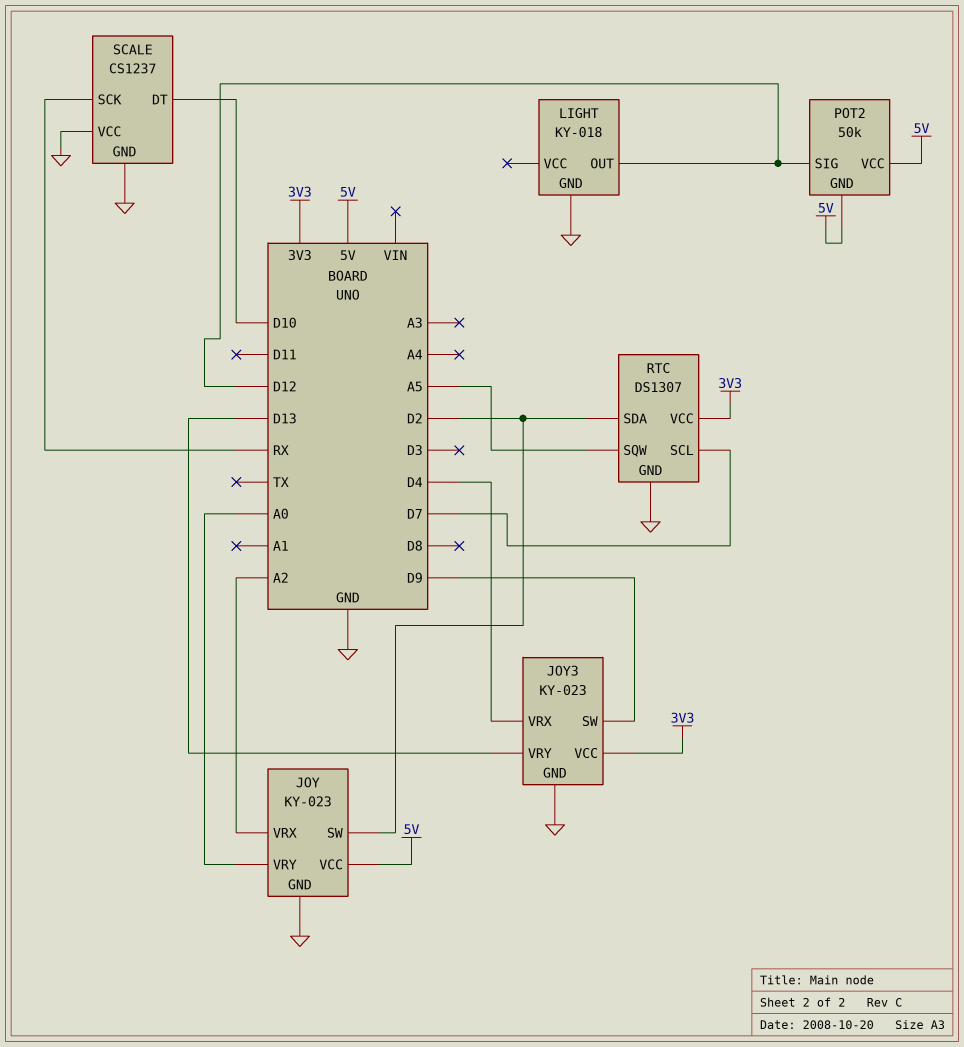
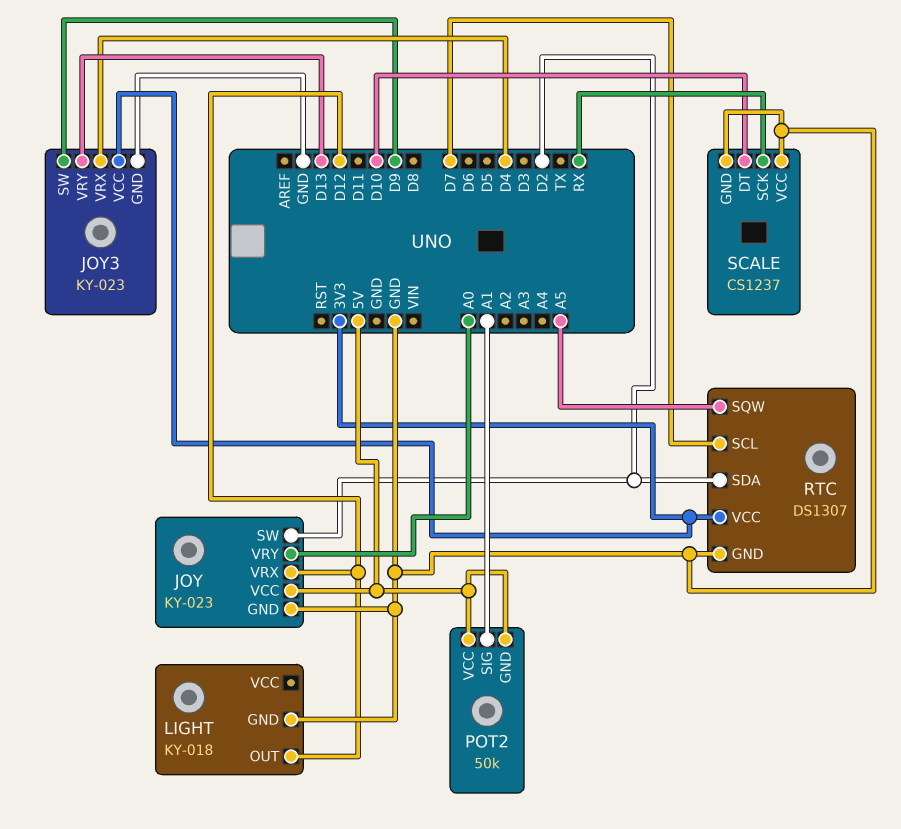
JOY pin VRX: A2 -> D12
POT2 pin SIG: D12 -> A1

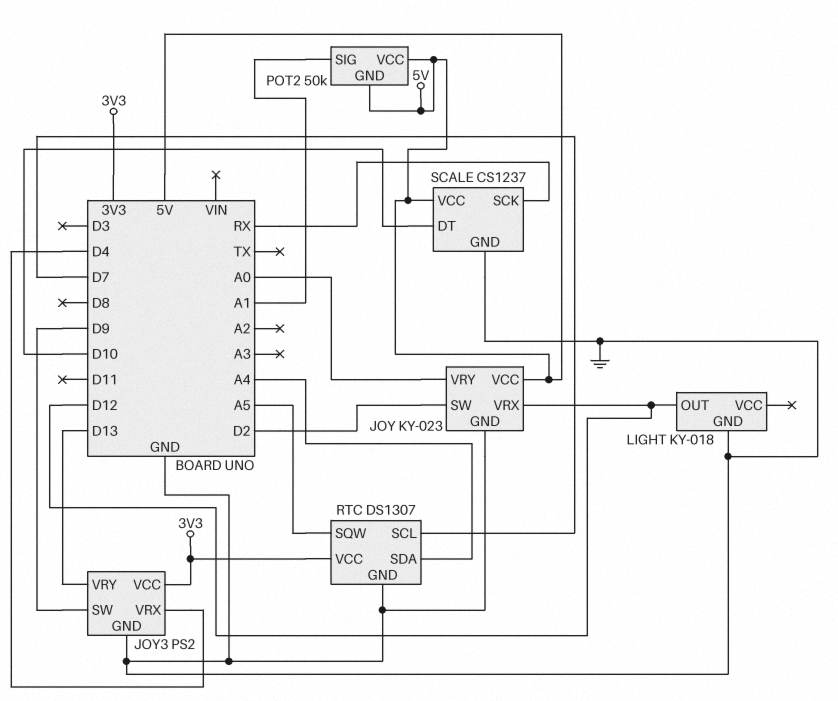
JOY3: KY-023 -> PS2
RTC pin SDA: D2 -> A4
SCALE pin VCC: GND -> 5V

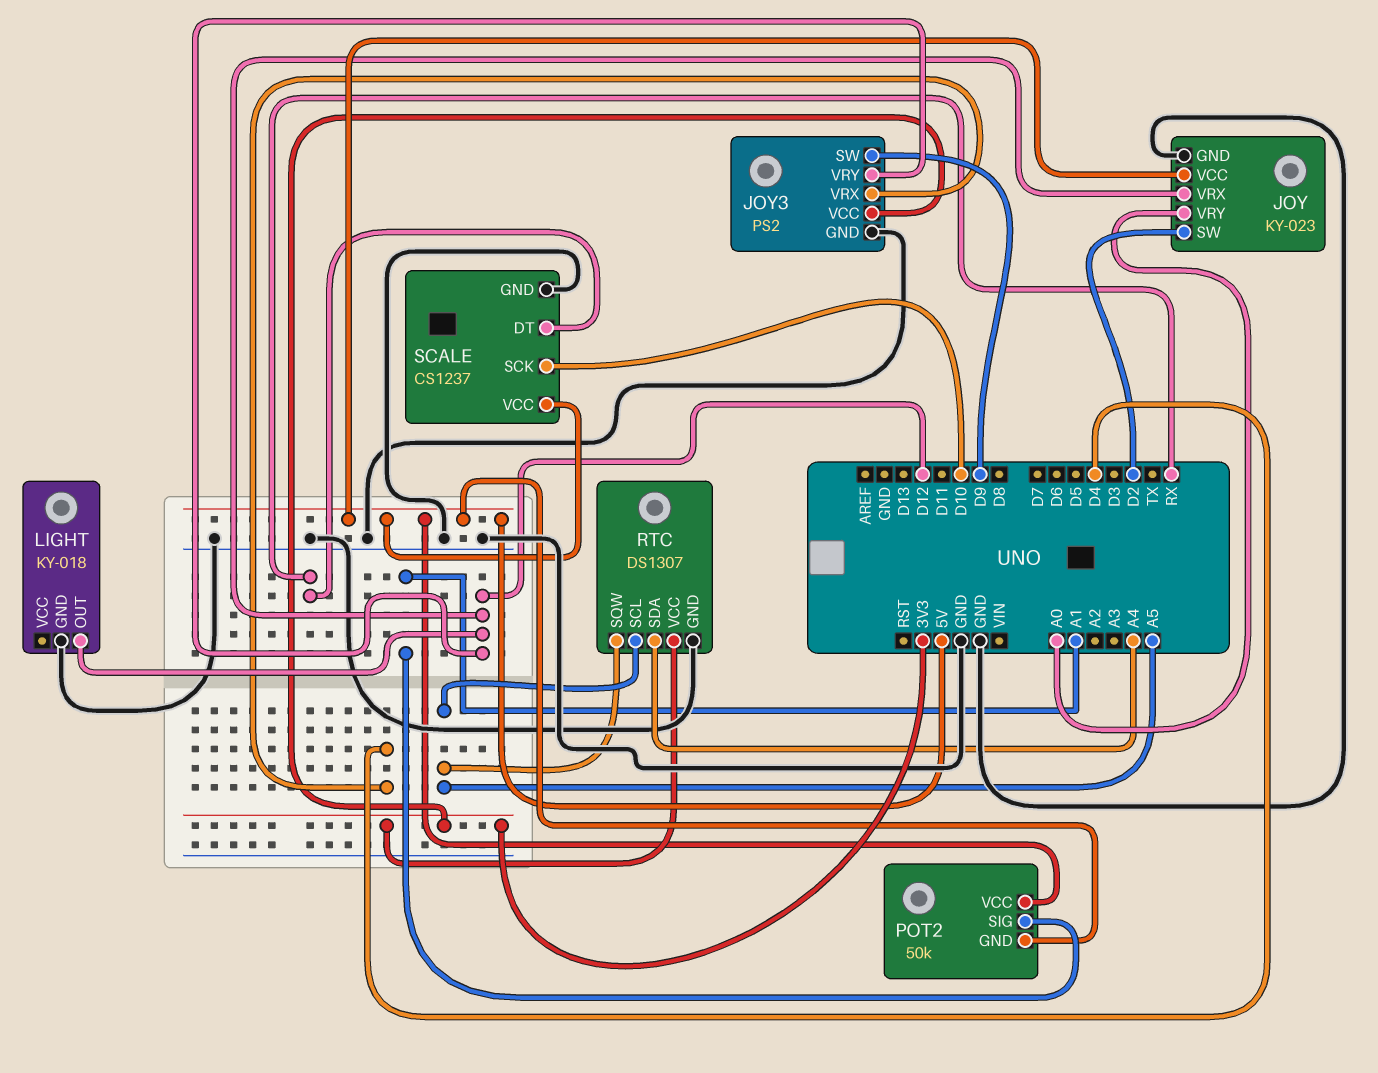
JOY3 pin VRY: D13 -> D12
RTC pin SCL: D7 -> A5
SCALE pin DT: D10 -> RX
SCALE pin SCK: RX -> D10

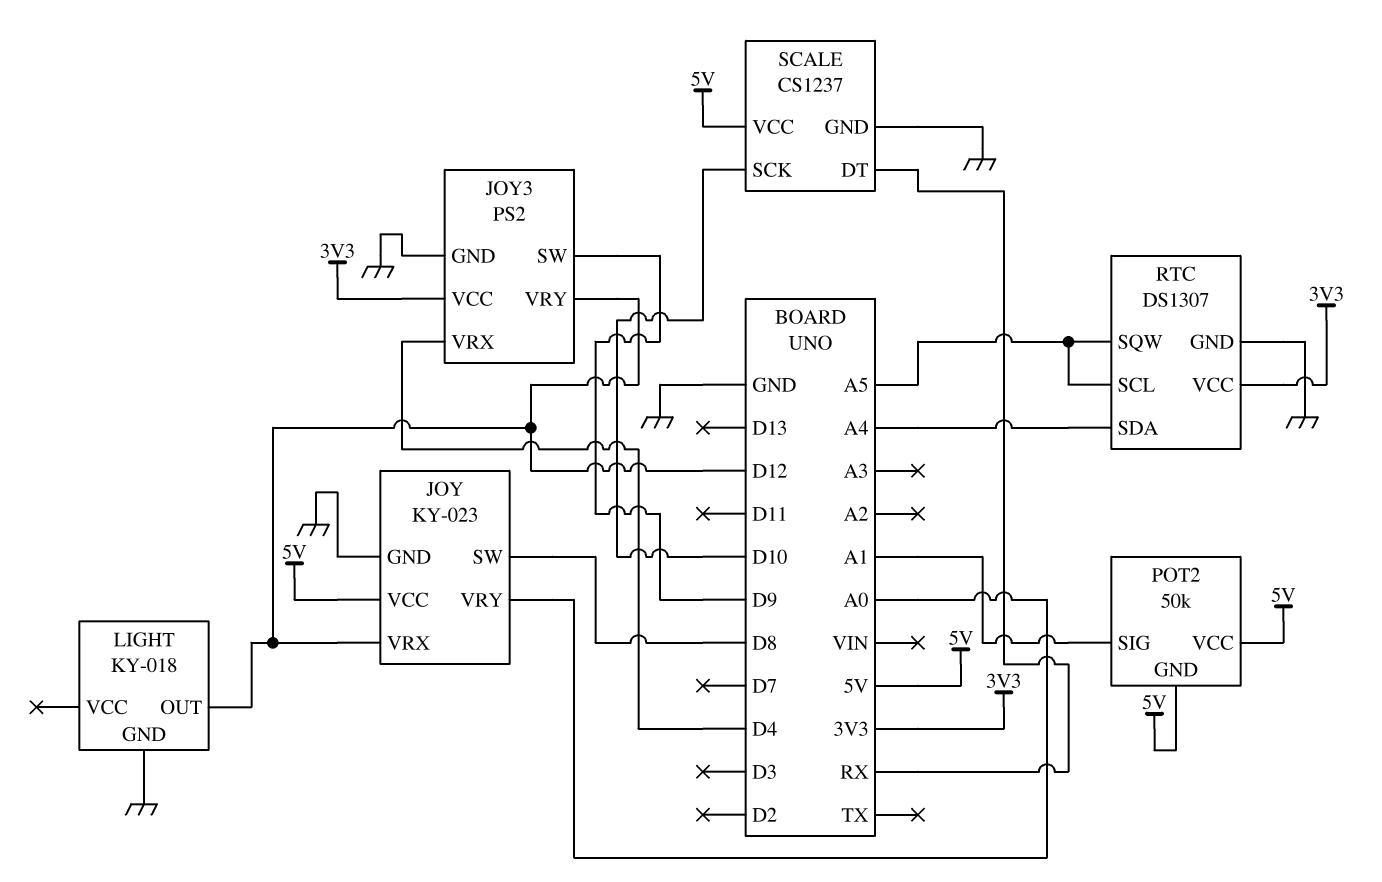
JOY pin SW: D2 -> D8

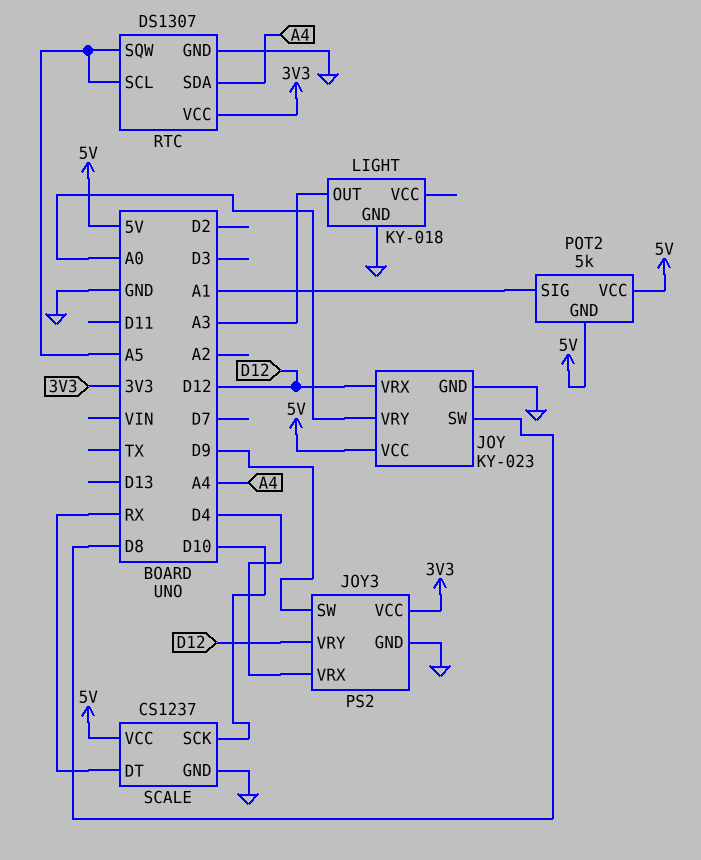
LIGHT pin OUT: D12 -> A3
POT2: 50k -> 5k

